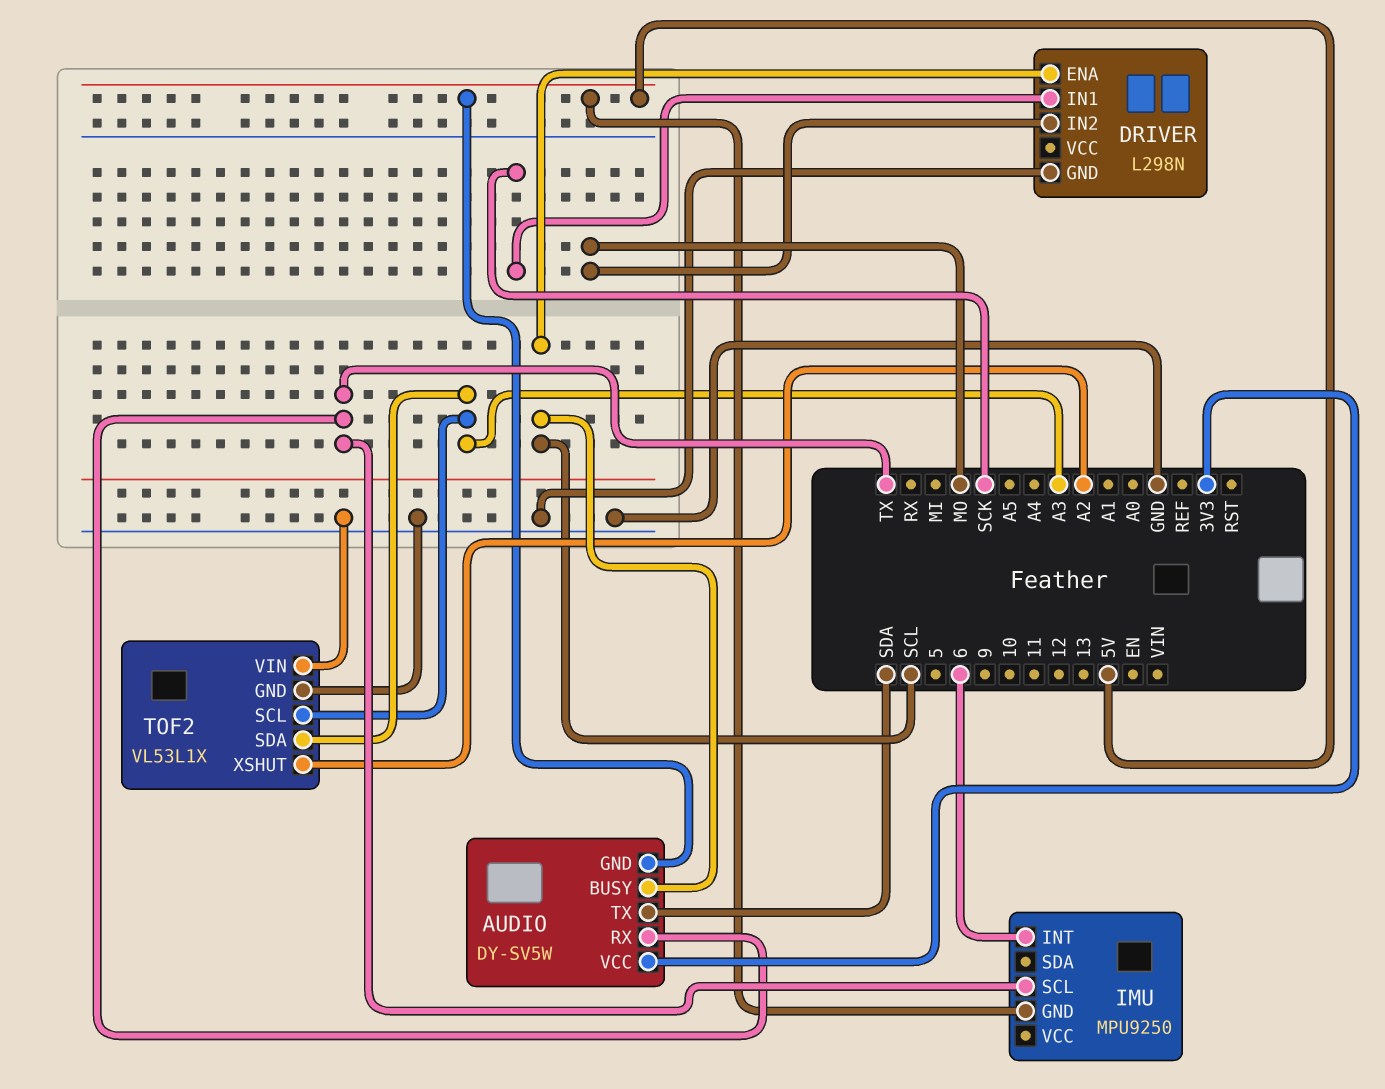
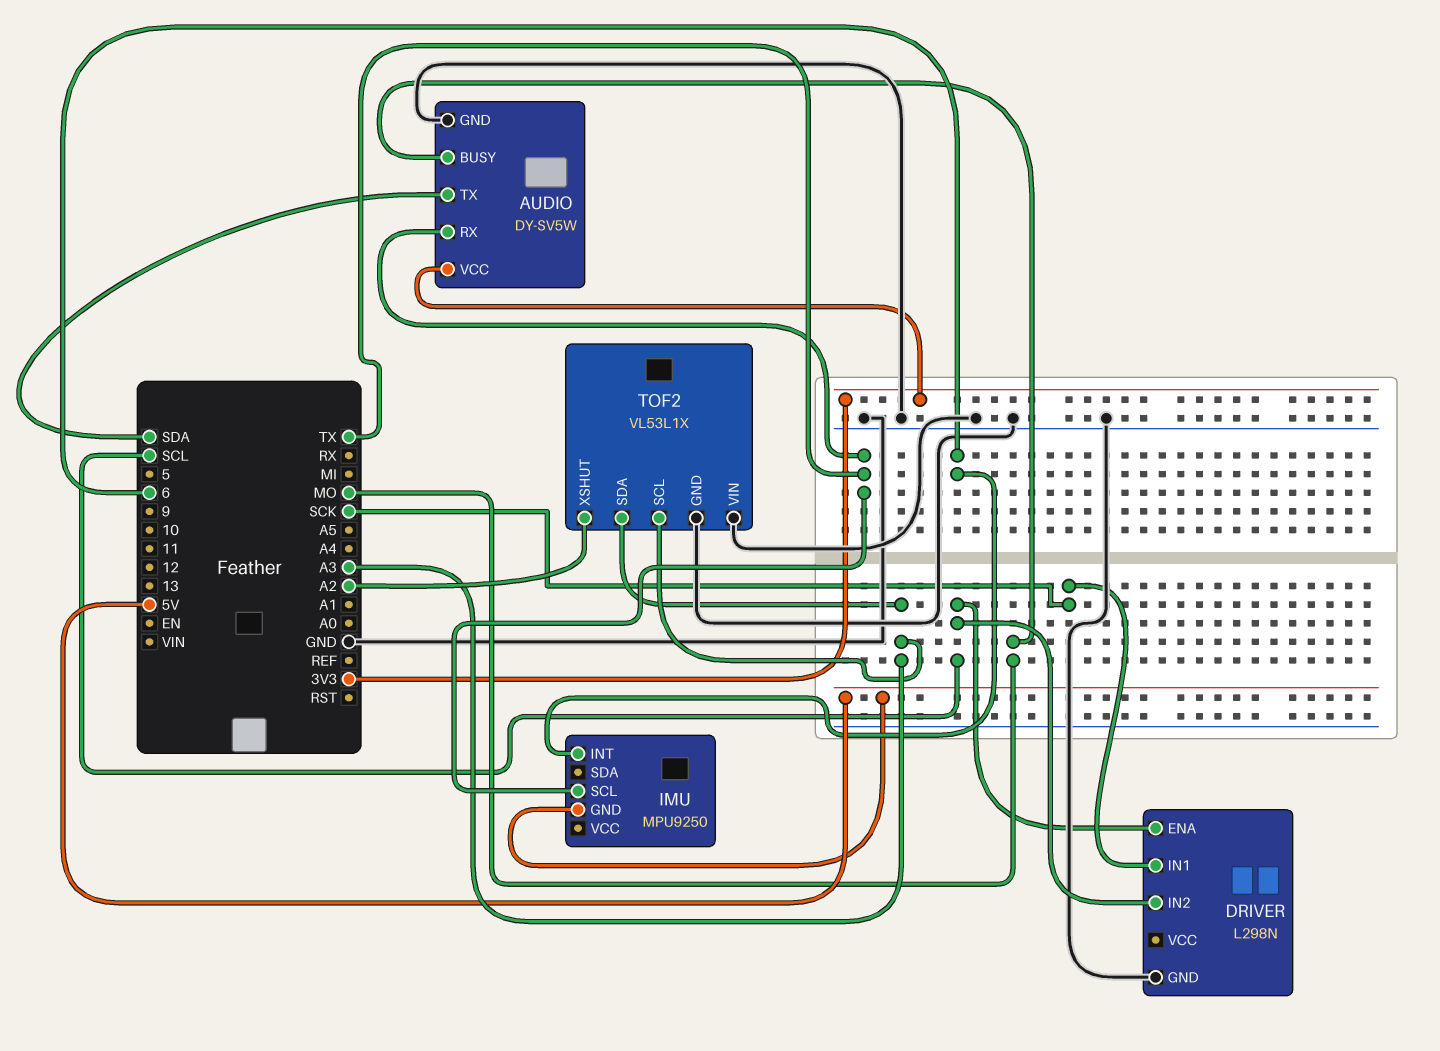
AUDIO pin BUSY: SCL -> MO
AUDIO pin GND: 5V -> GND
DRIVER pin IN2: MO -> SCL

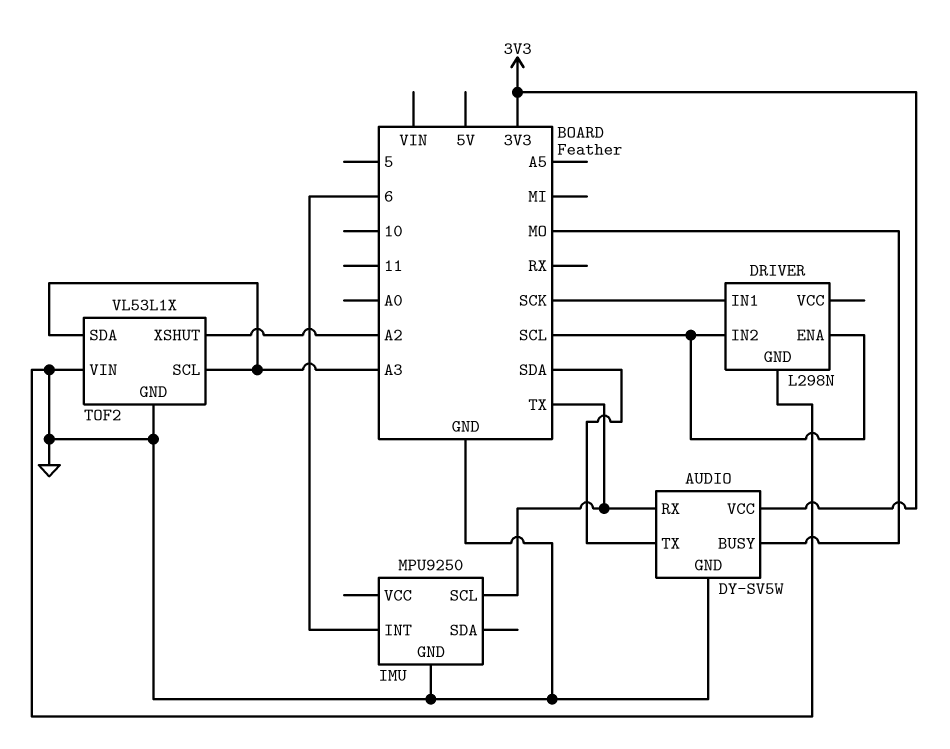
IMU pin GND: 5V -> GND

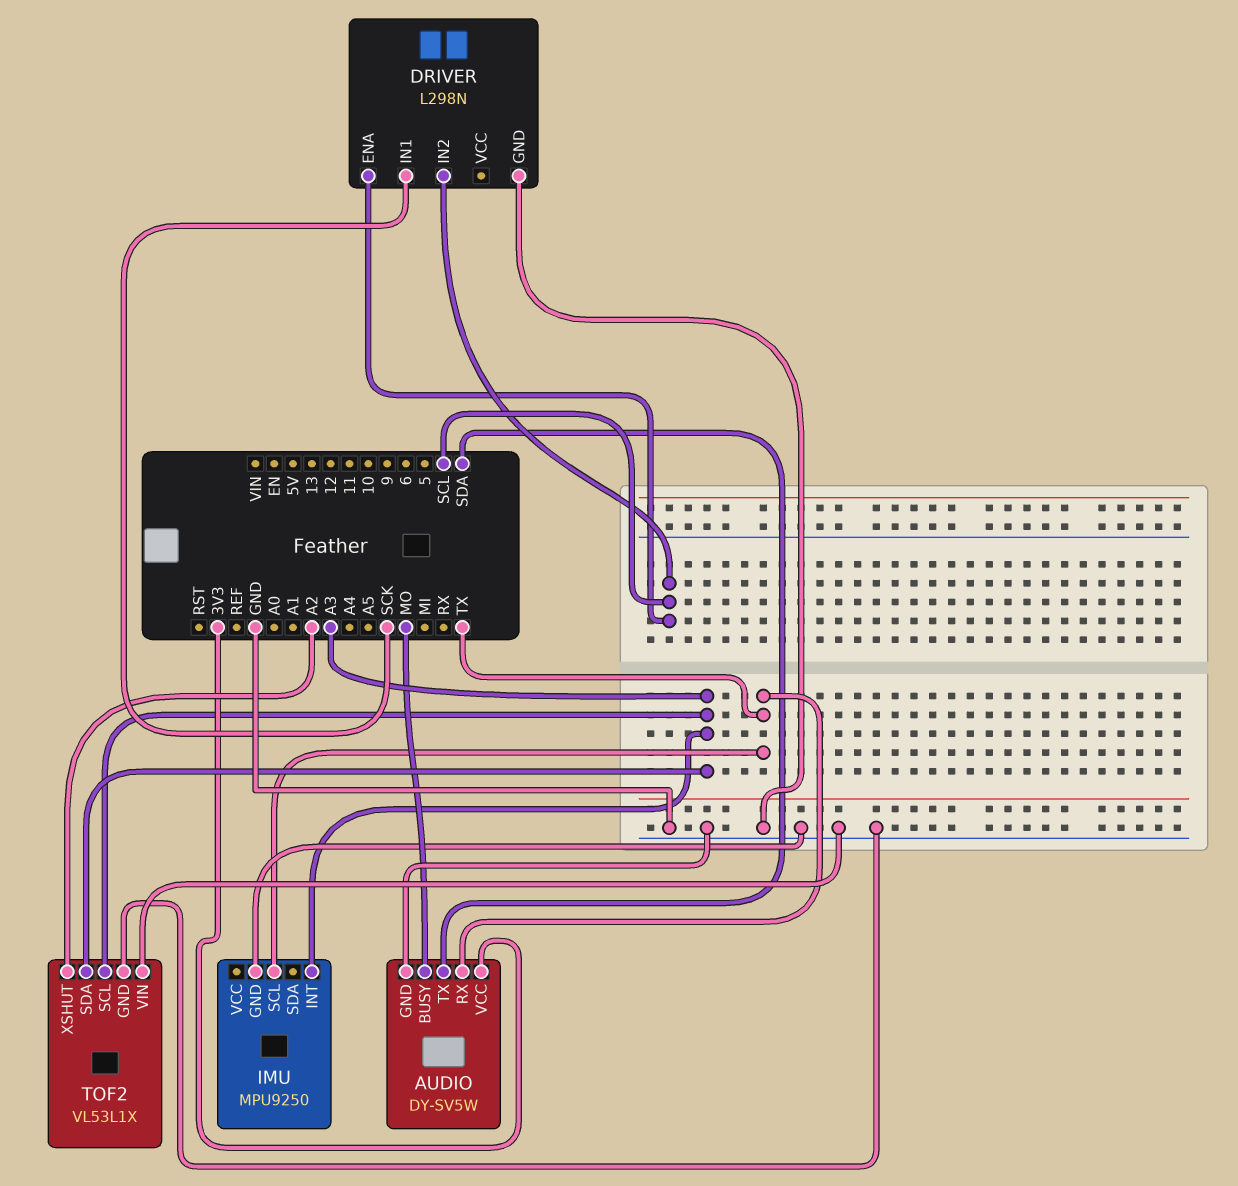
IMU pin INT: 6 -> A3

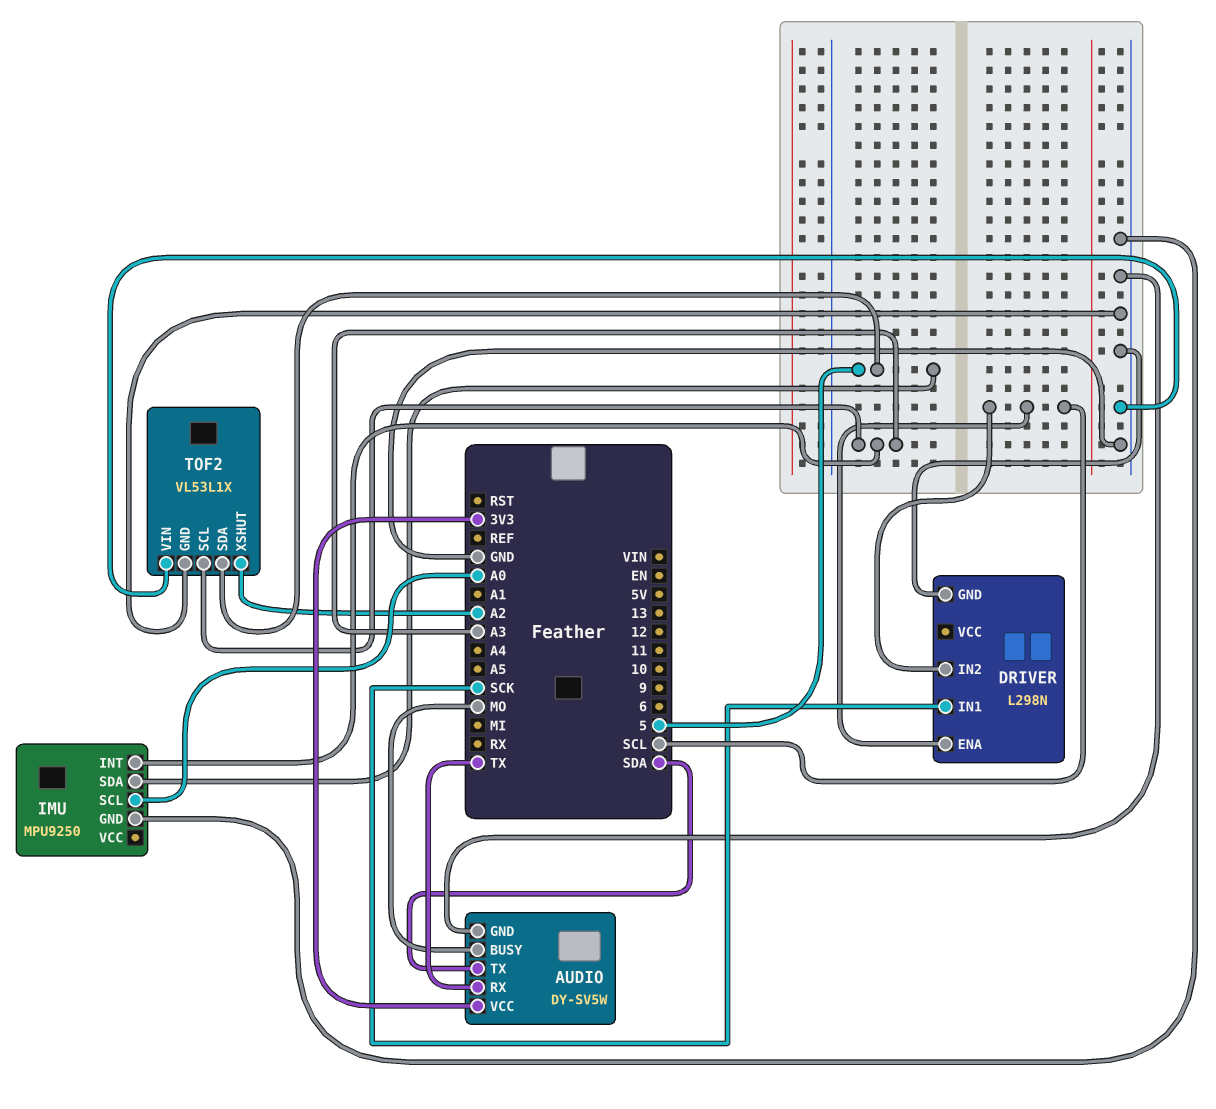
IMU pin SCL: TX -> A0
IMU pin SDA: none -> 5
TOF2 pin SDA: A3 -> 5

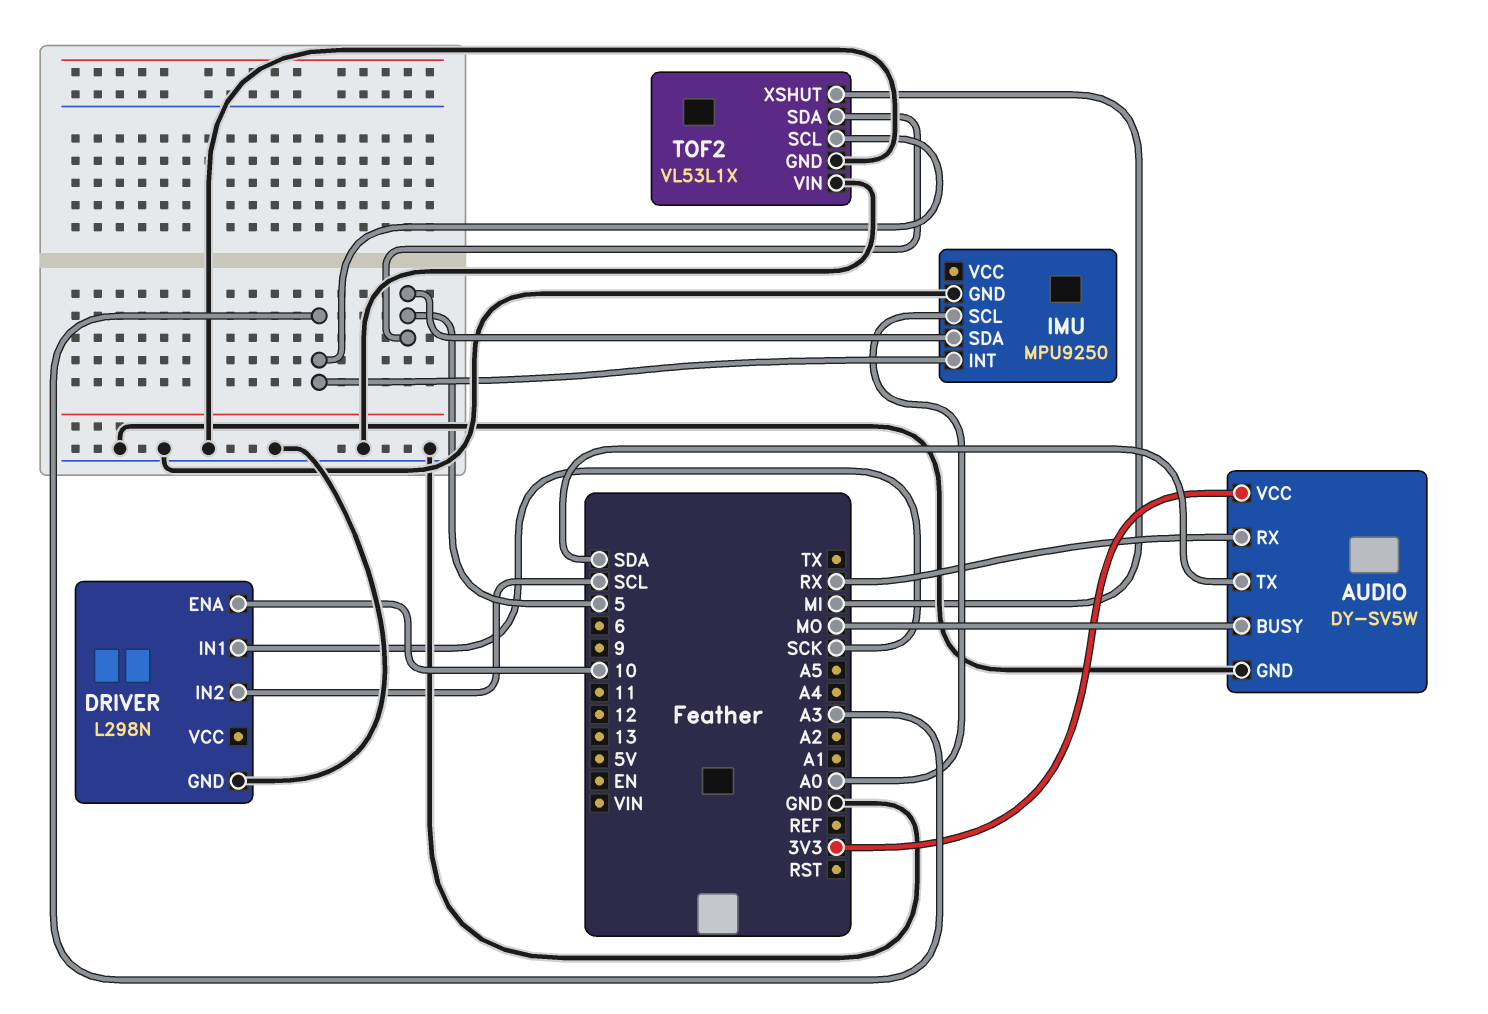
AUDIO pin RX: TX -> RX
DRIVER pin ENA: SCL -> 10
TOF2 pin XSHUT: A2 -> MI

